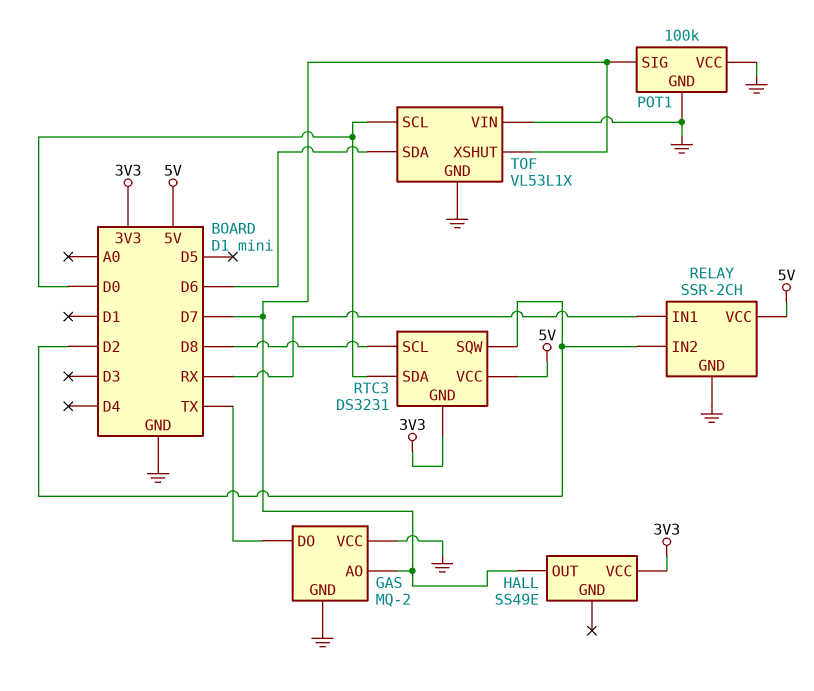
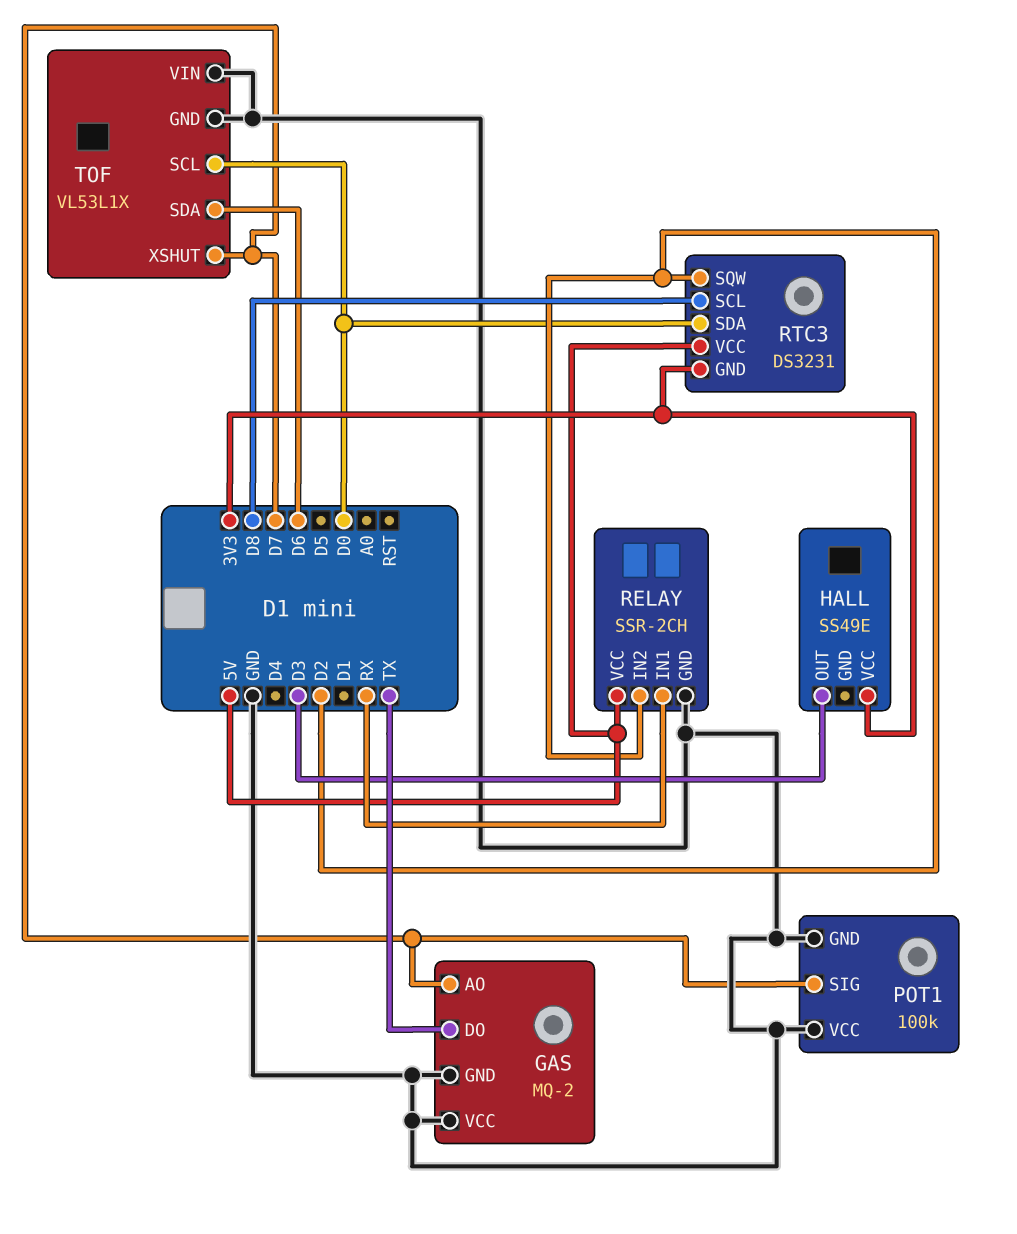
HALL pin OUT: D7 -> D3

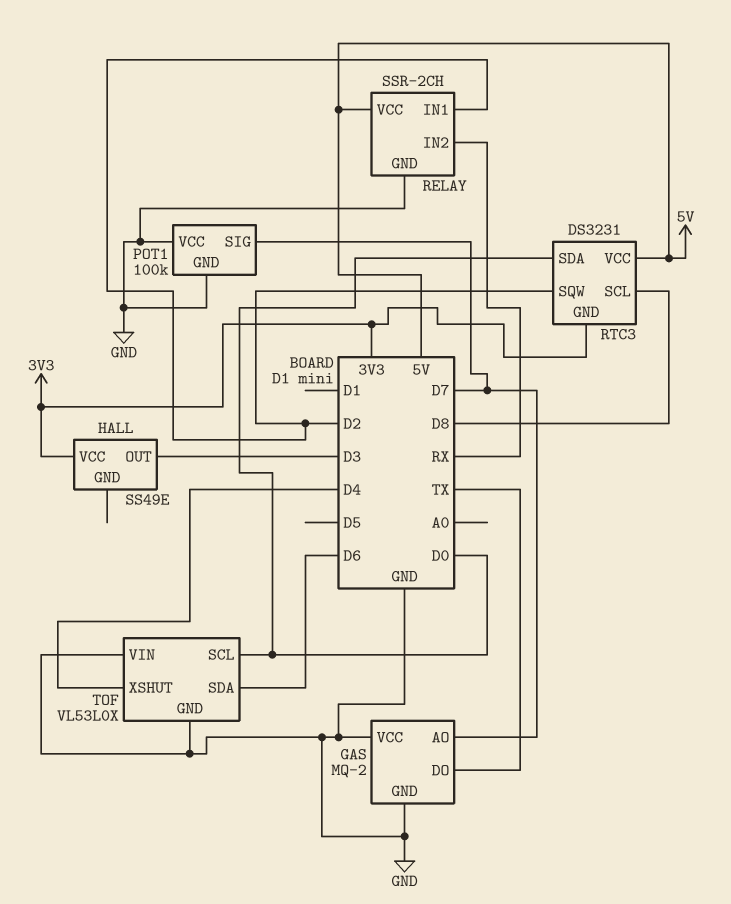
RELAY pin IN1: RX -> D2
RELAY pin IN2: D2 -> RX
TOF: VL53L1X -> VL53L0X
TOF pin XSHUT: D7 -> D4

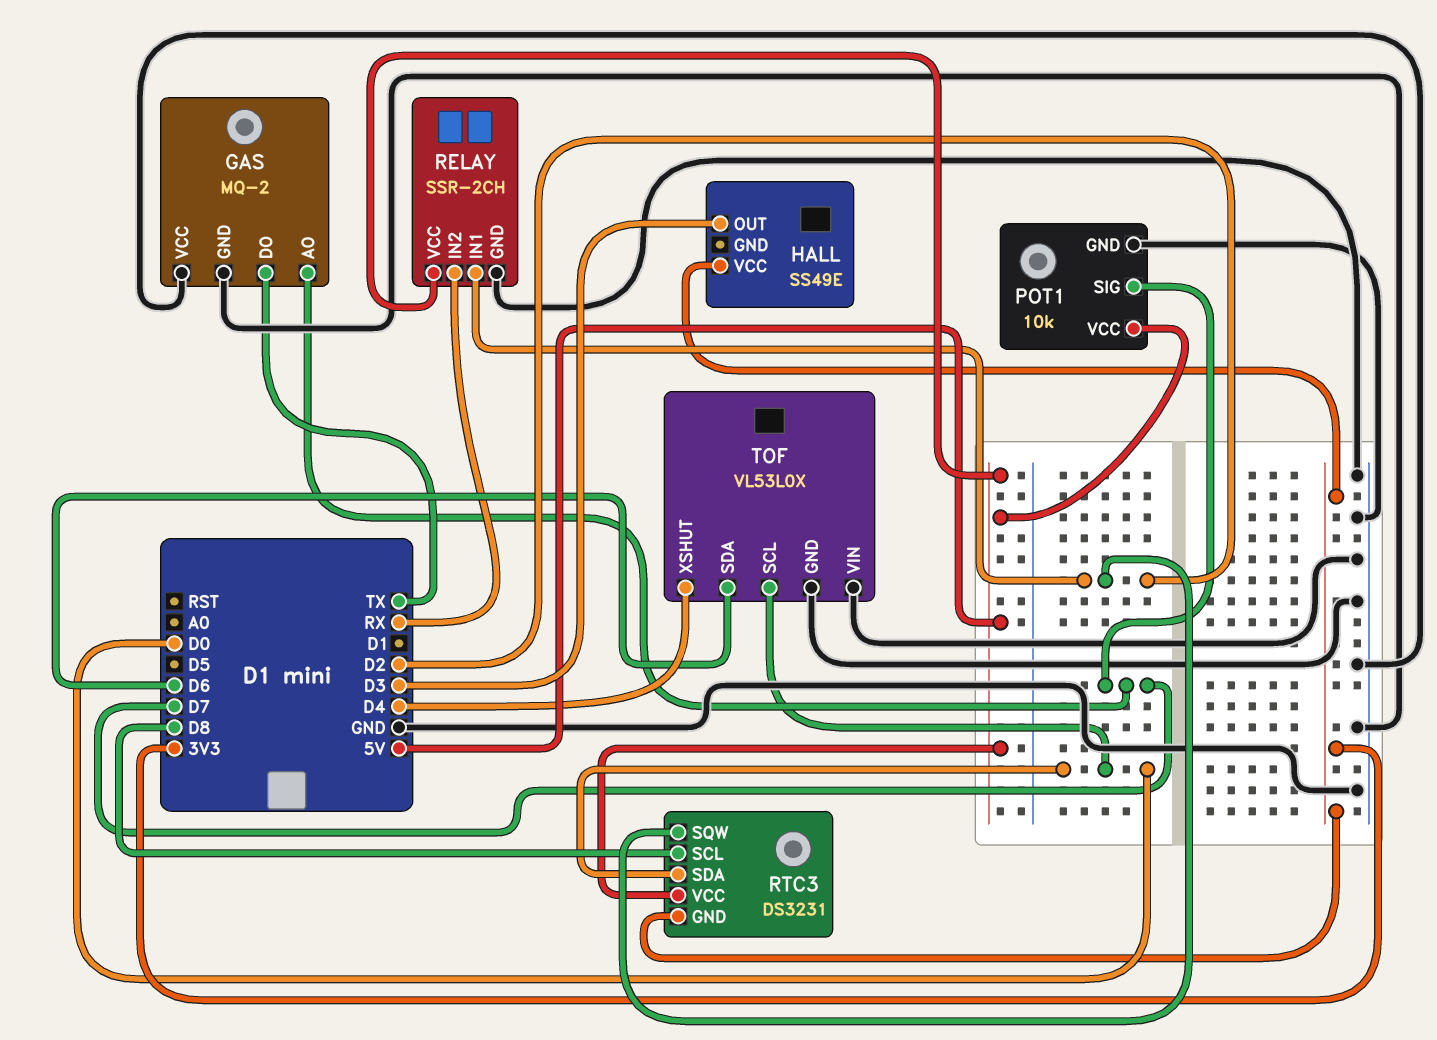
POT1: 100k -> 10k
POT1 pin VCC: GND -> 5V

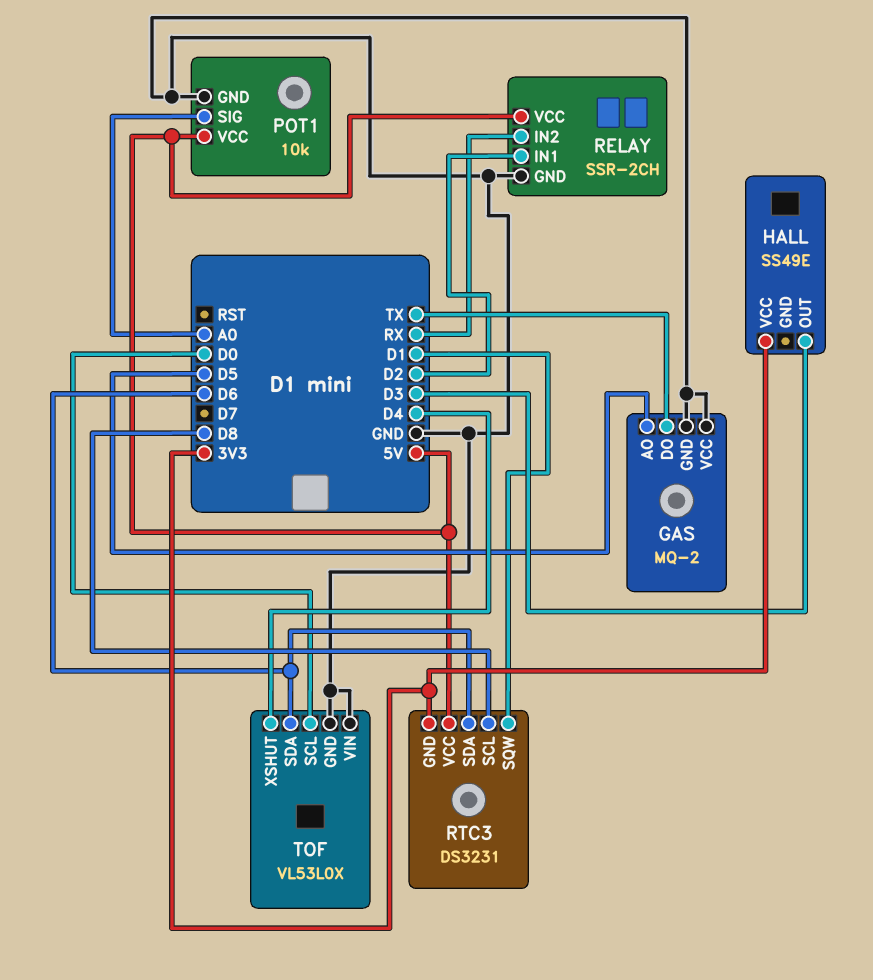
GAS pin AO: D7 -> D5
POT1 pin SIG: D7 -> A0
RTC3 pin SDA: D0 -> D6
RTC3 pin SQW: D2 -> D1

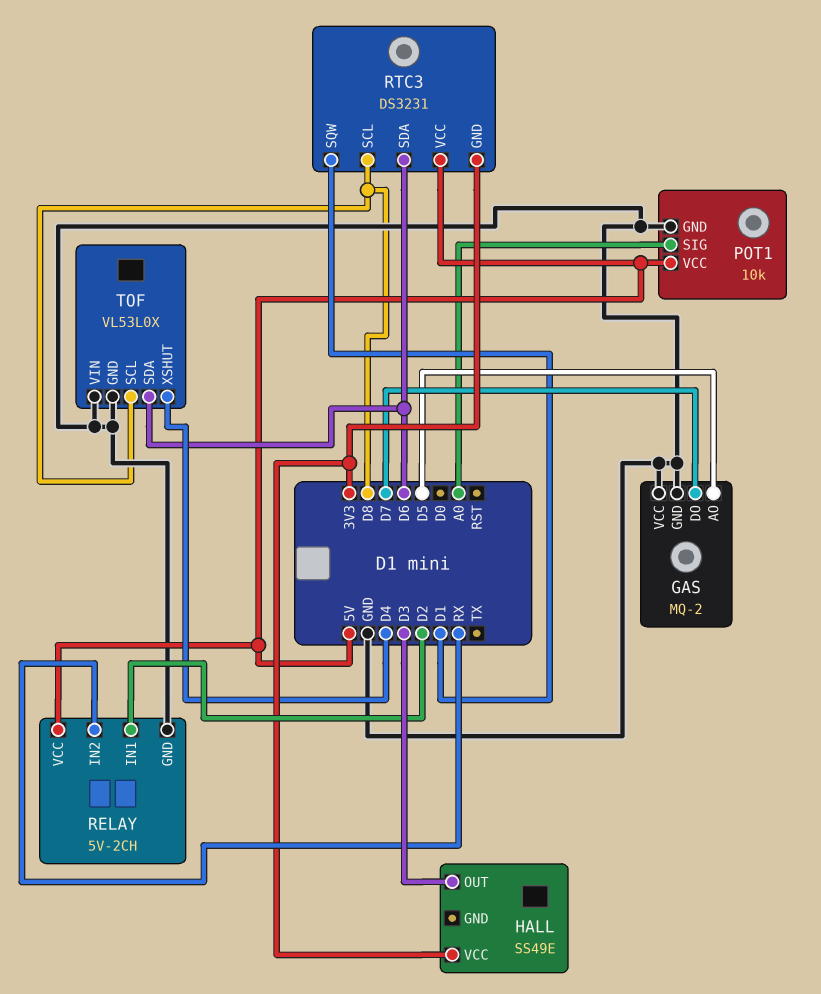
GAS pin DO: TX -> D7
RELAY: SSR-2CH -> 5V-2CH
TOF pin SCL: D0 -> D8

